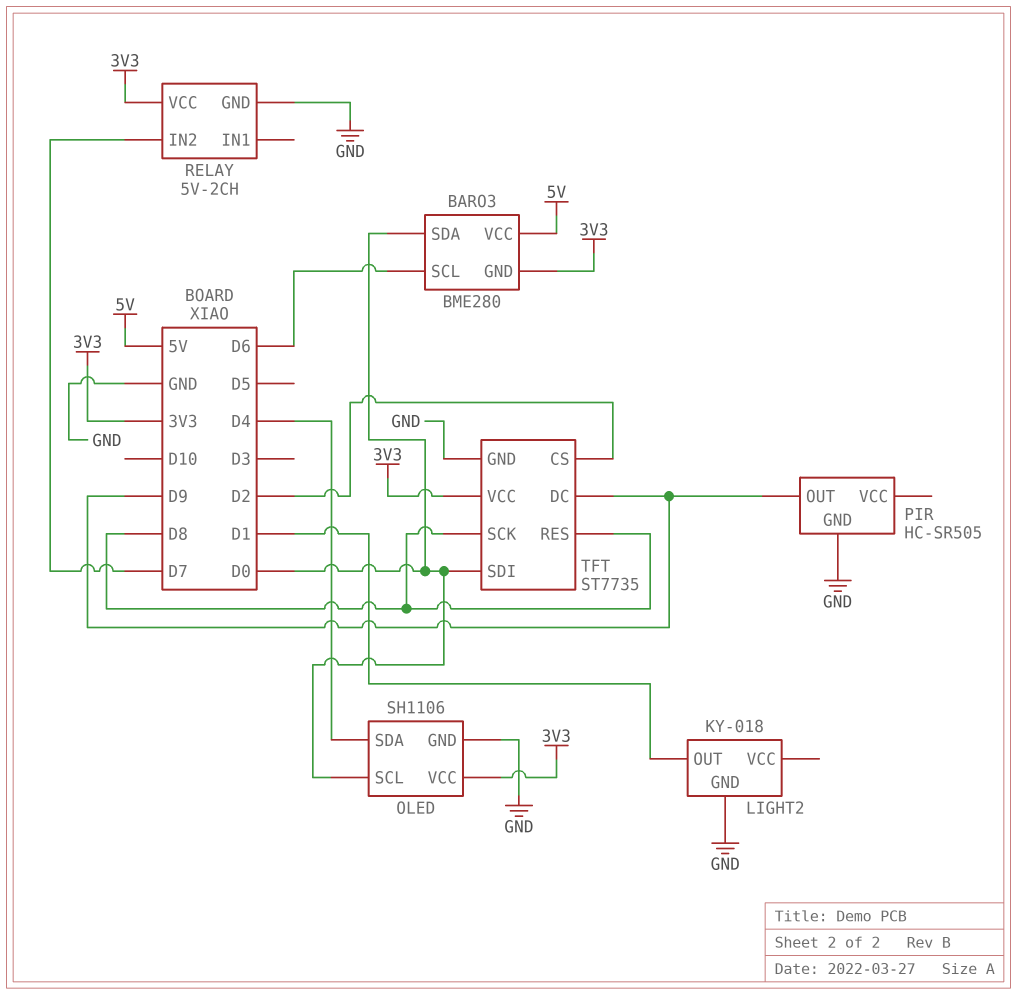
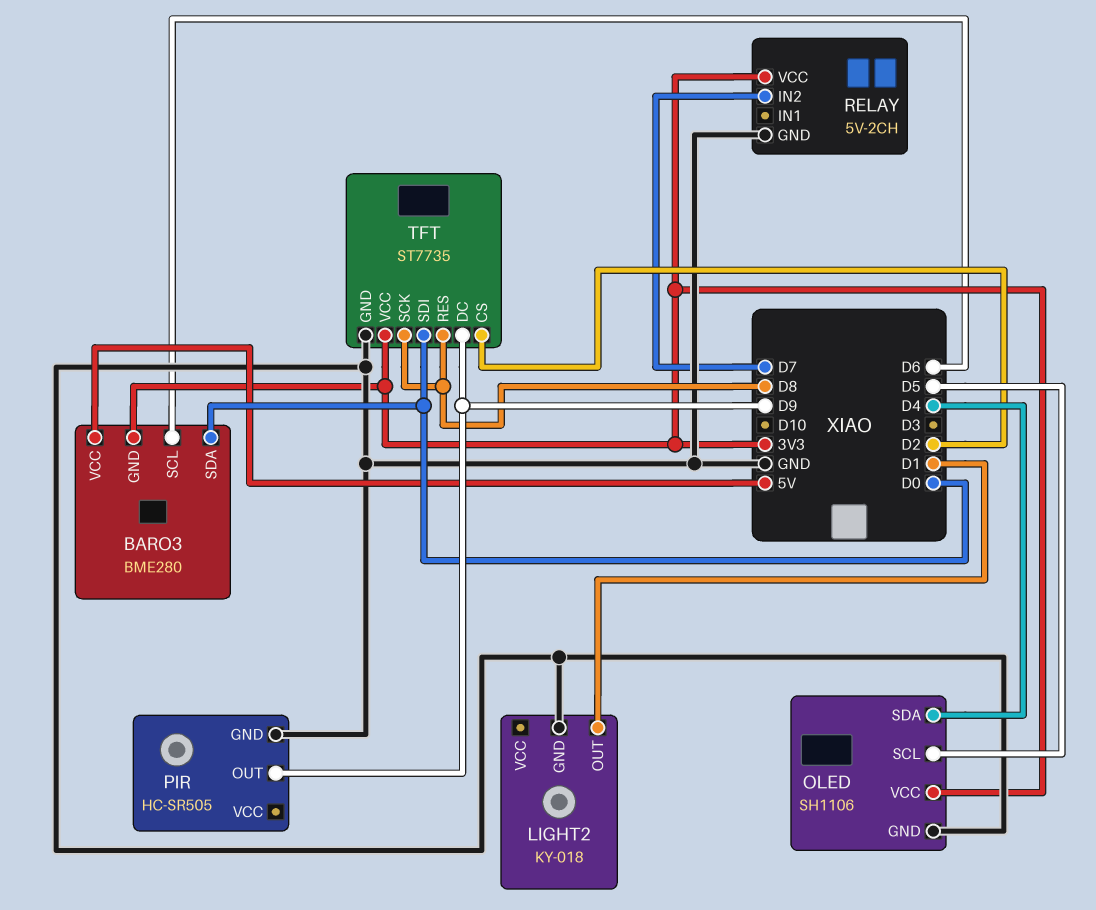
OLED pin SCL: D0 -> D5

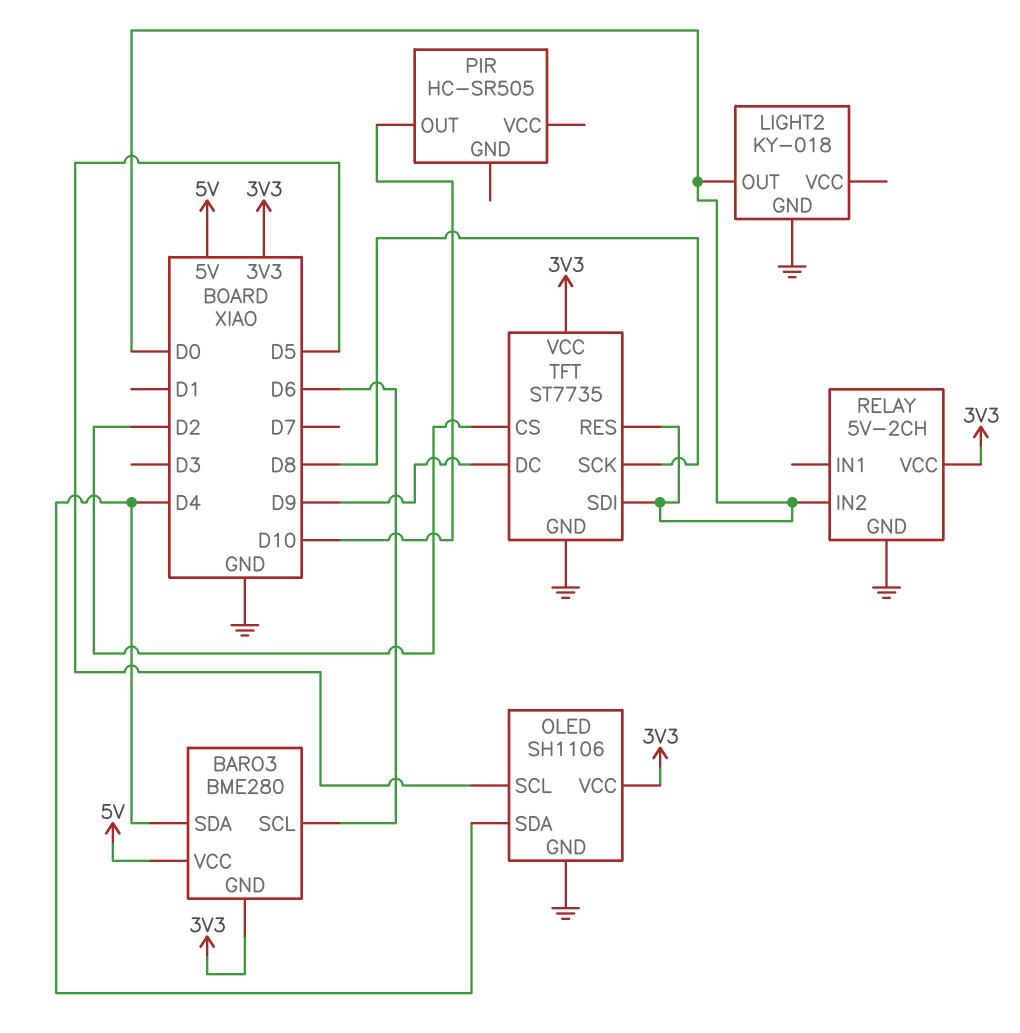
BARO3 pin SDA: D0 -> D4
LIGHT2 pin OUT: D1 -> D0
PIR pin GND: GND -> none
PIR pin OUT: D9 -> D10
RELAY pin IN2: D7 -> D0
TFT pin RES: D8 -> D0

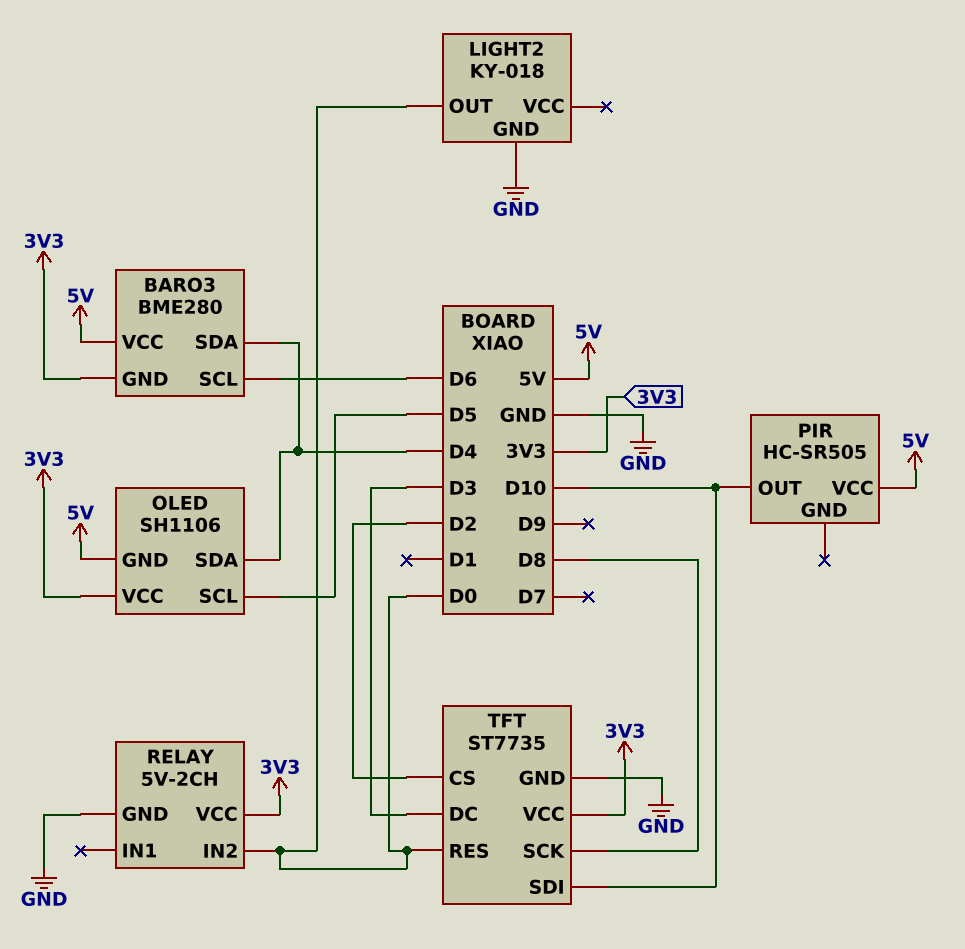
OLED pin GND: GND -> 5V
PIR pin VCC: none -> 5V
TFT pin DC: D9 -> D3
TFT pin SDI: D0 -> D10

